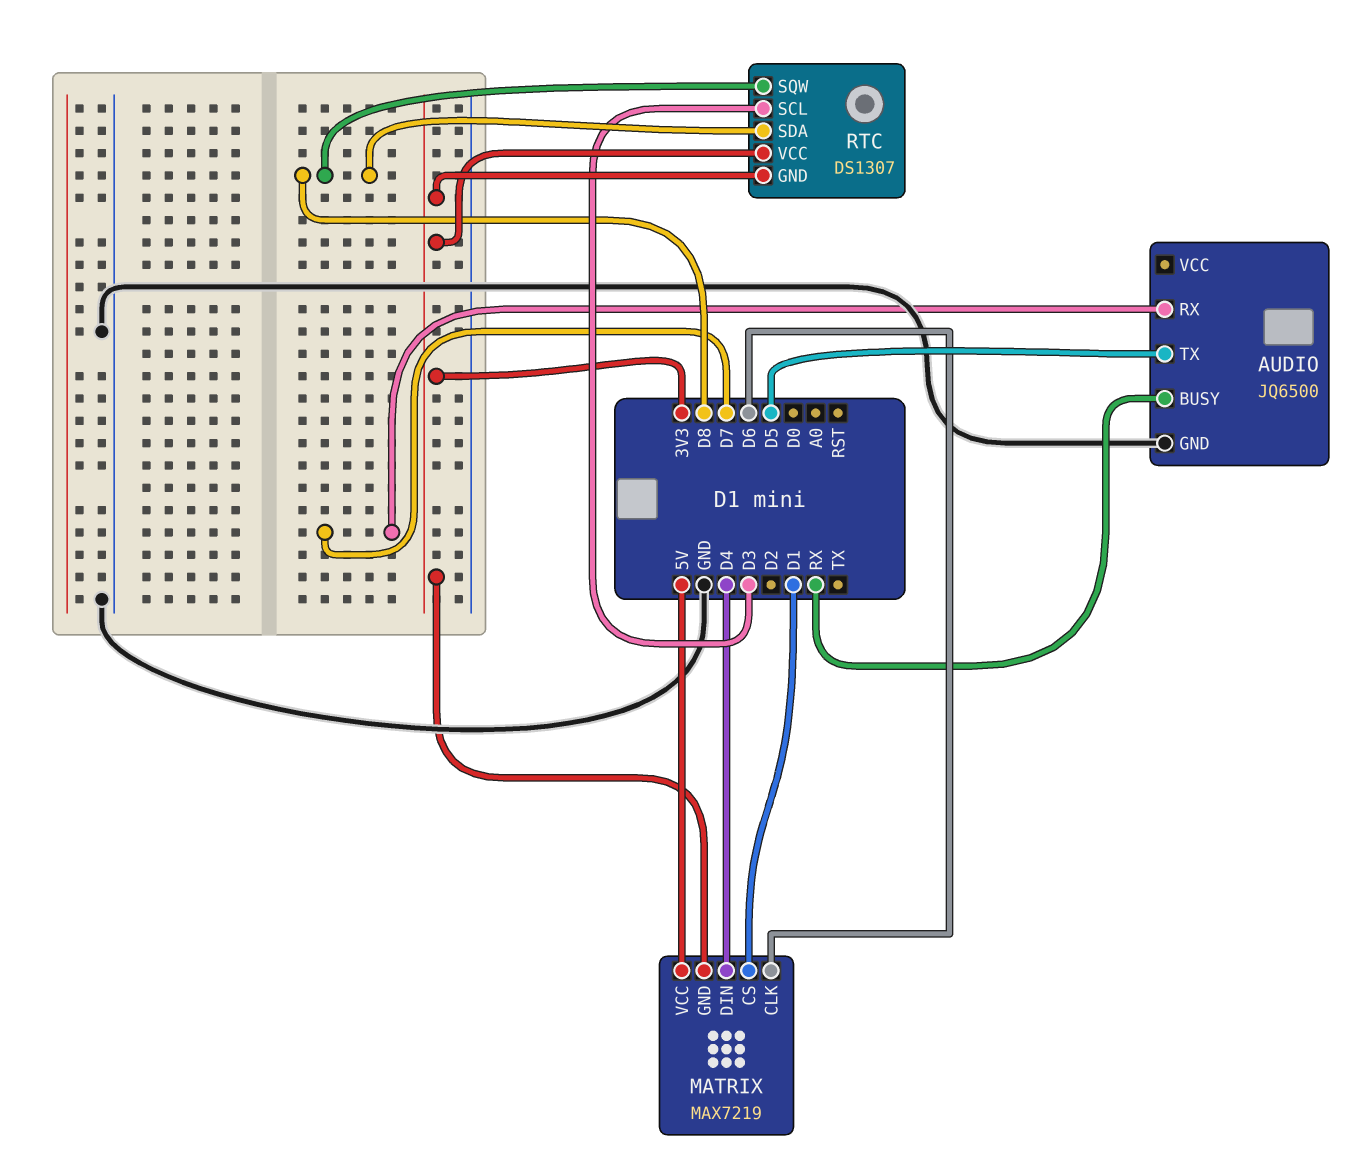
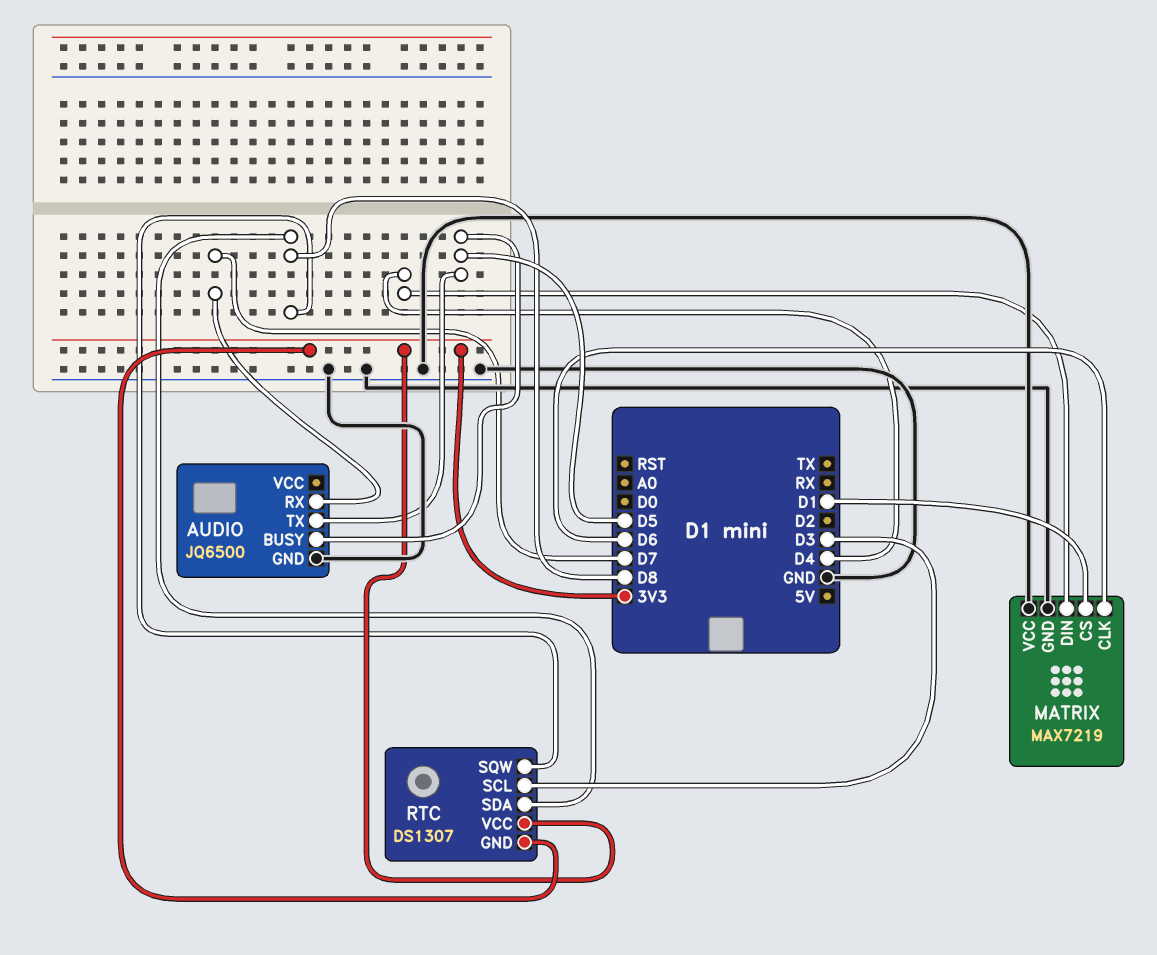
AUDIO pin BUSY: RX -> D5
MATRIX pin GND: 3V3 -> GND
MATRIX pin VCC: 5V -> GND

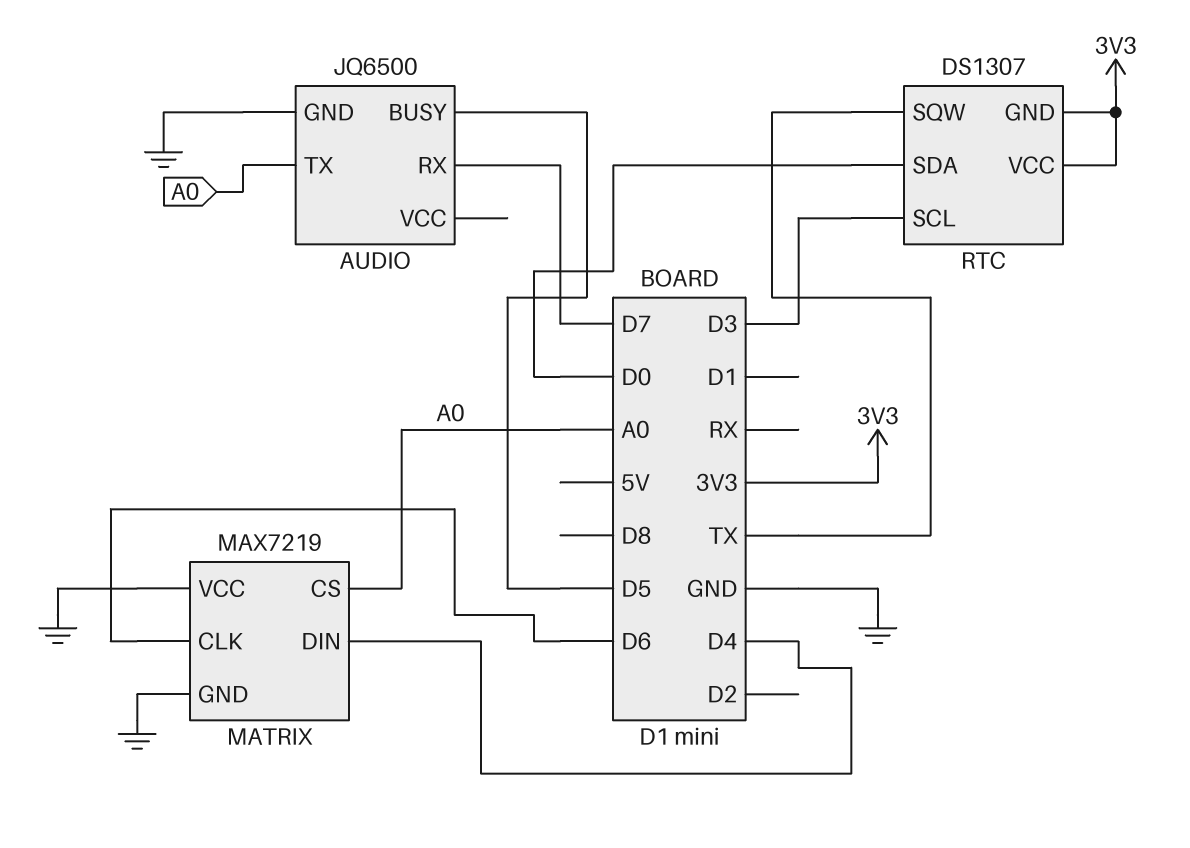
AUDIO pin TX: D5 -> A0
MATRIX pin CS: D1 -> A0
RTC pin SDA: D8 -> D0
RTC pin SQW: D8 -> TX

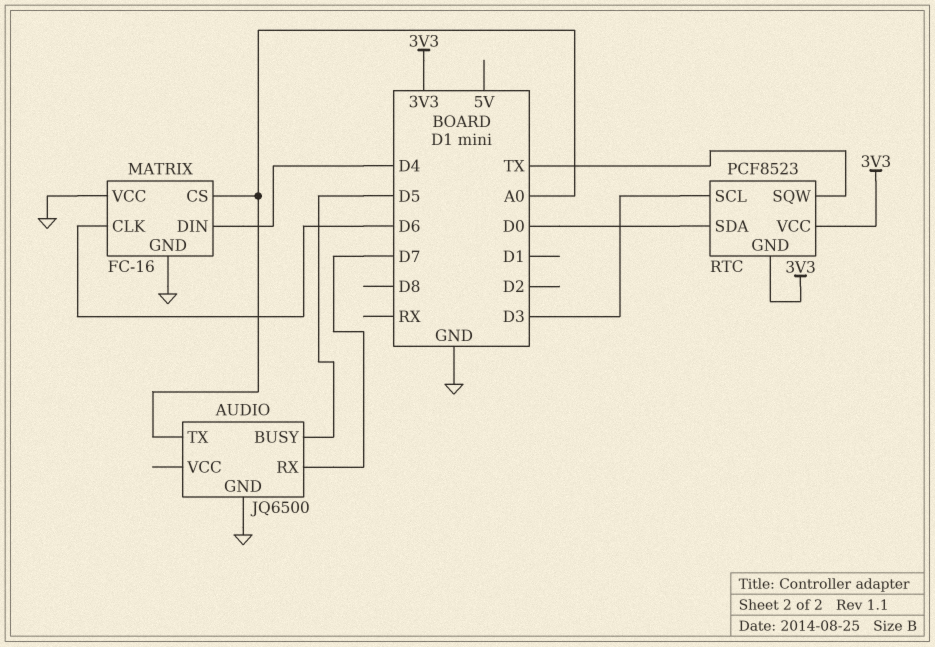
MATRIX: MAX7219 -> FC-16
RTC: DS1307 -> PCF8523

